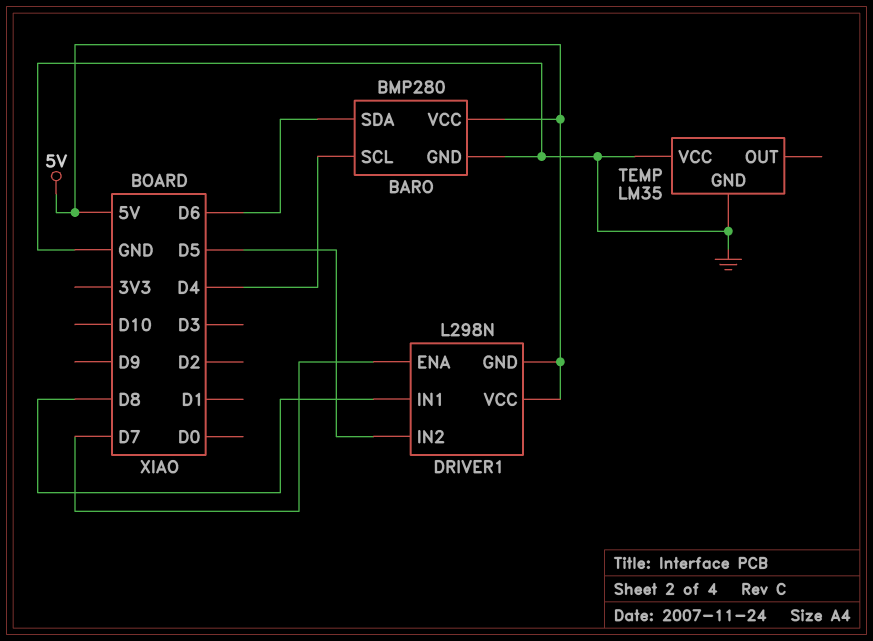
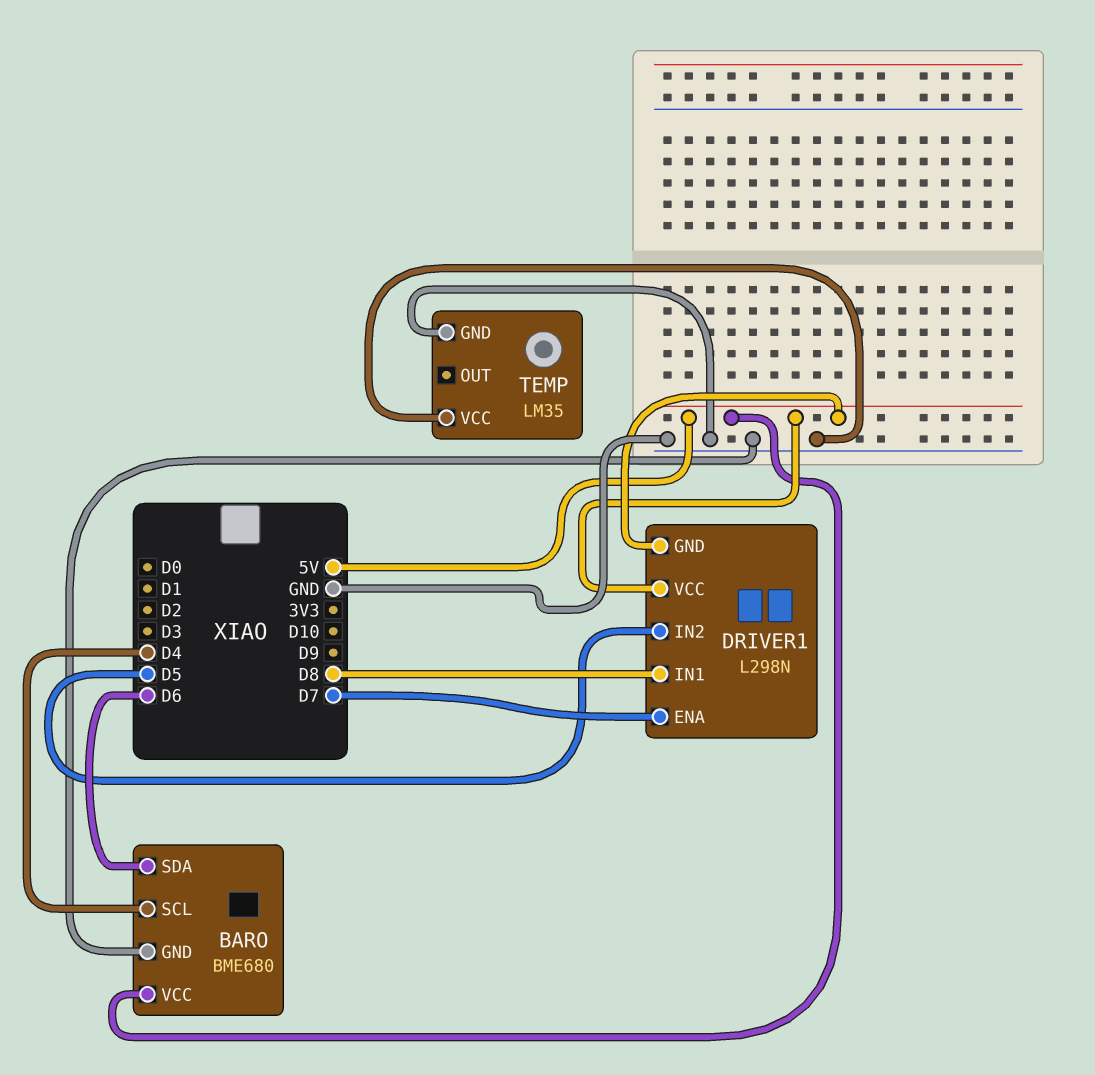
BARO: BMP280 -> BME680

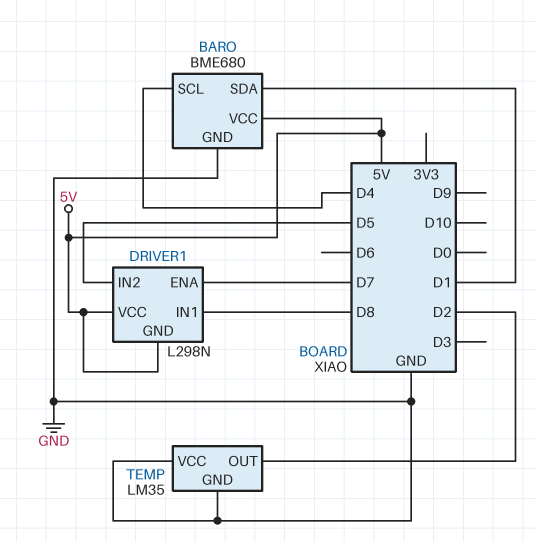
BARO pin SDA: D6 -> D1
TEMP pin OUT: none -> D2

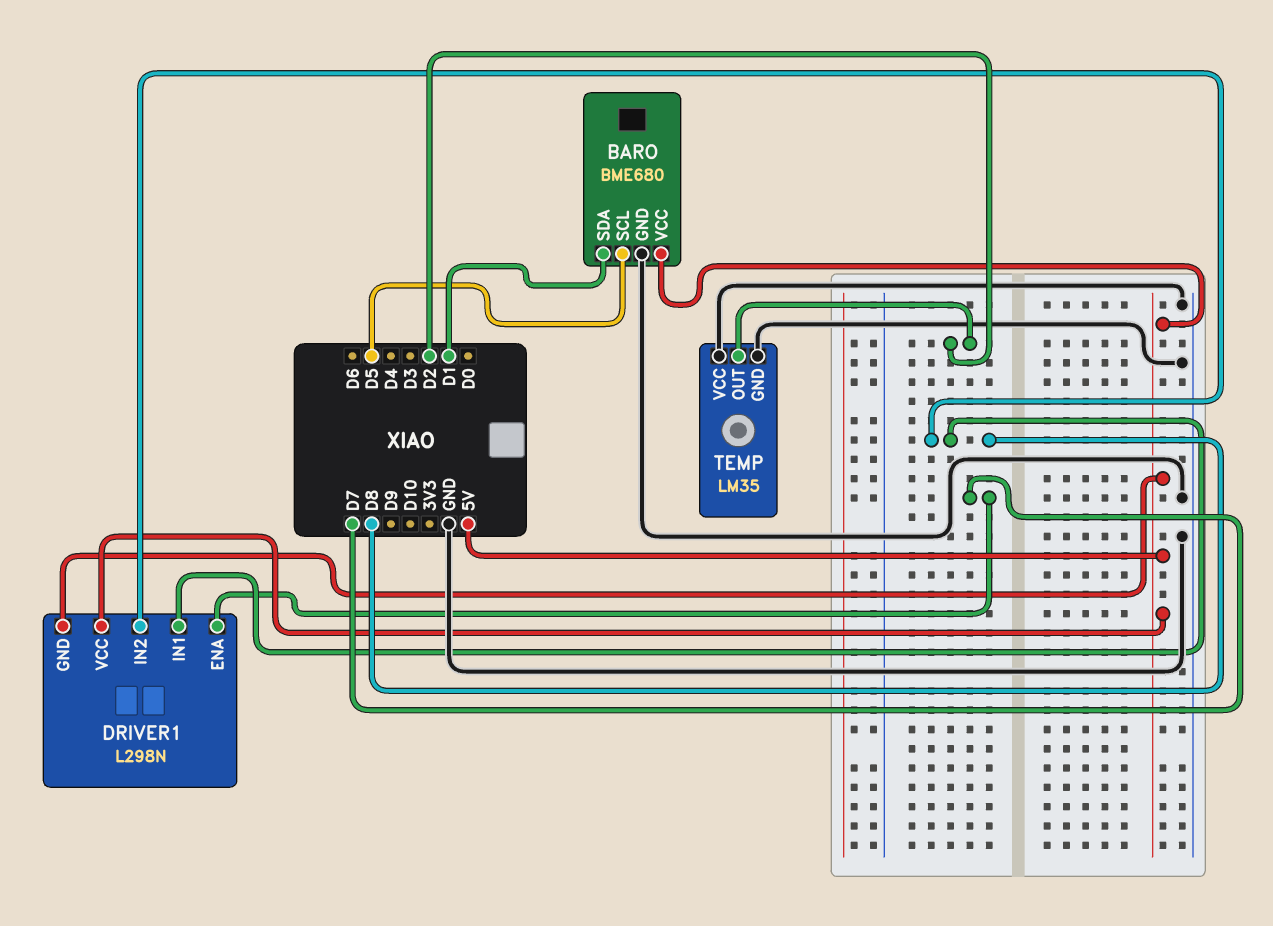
BARO pin SCL: D4 -> D5
DRIVER1 pin IN2: D5 -> D8

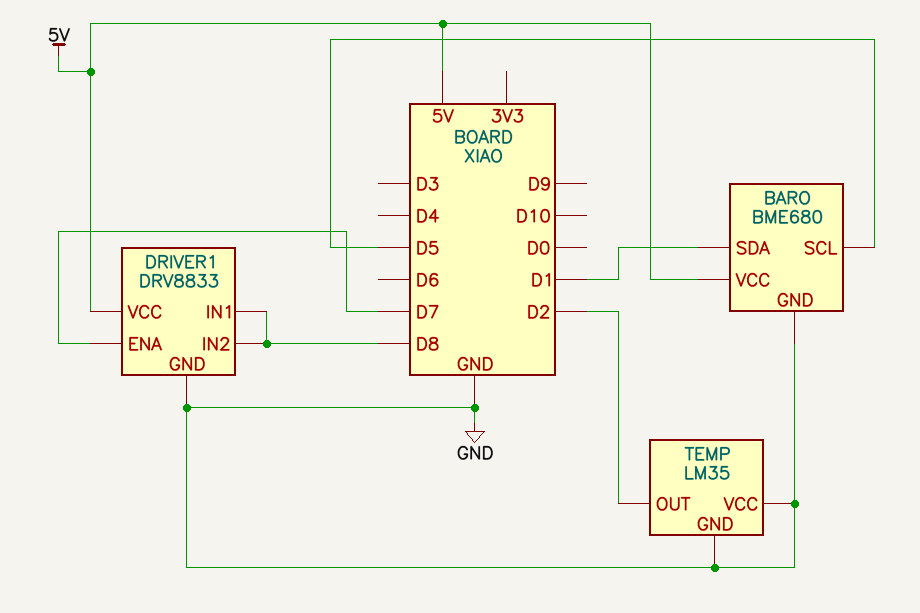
DRIVER1: L298N -> DRV8833
DRIVER1 pin GND: 5V -> GND

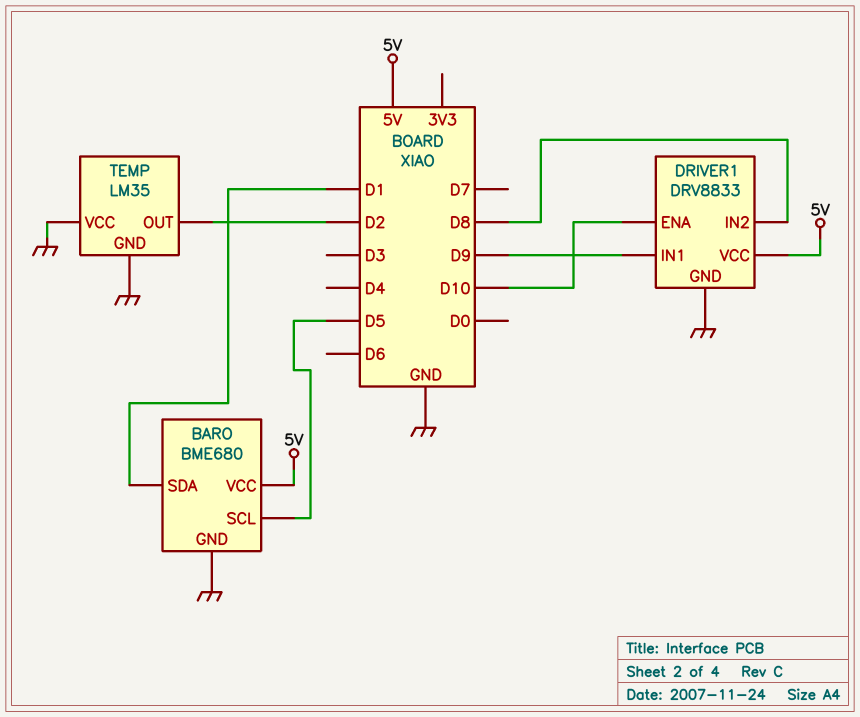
DRIVER1 pin ENA: D7 -> D10
DRIVER1 pin IN1: D8 -> D9

